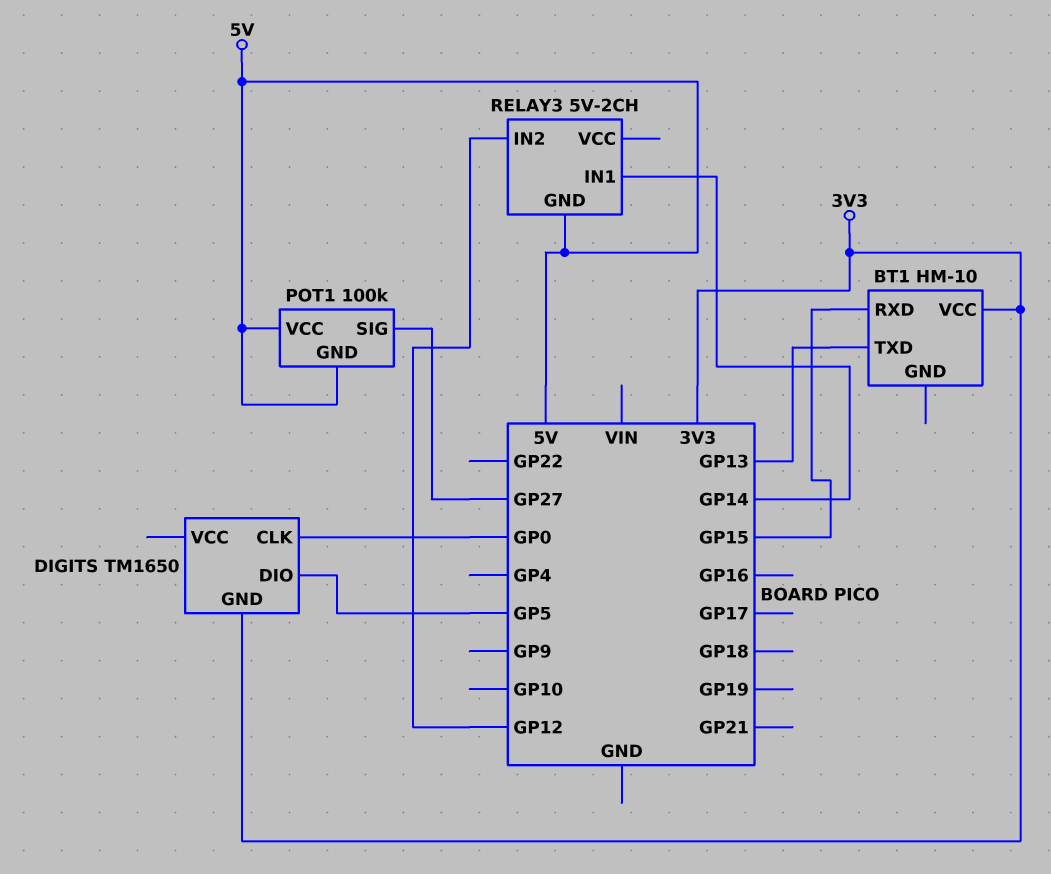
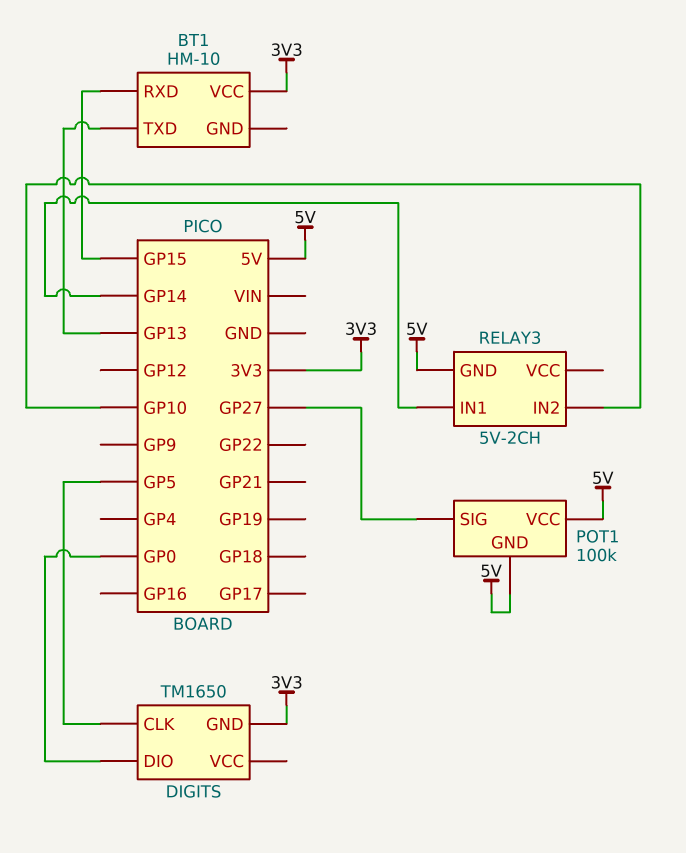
DIGITS pin CLK: GP0 -> GP5
DIGITS pin DIO: GP5 -> GP0
RELAY3 pin IN2: GP12 -> GP10

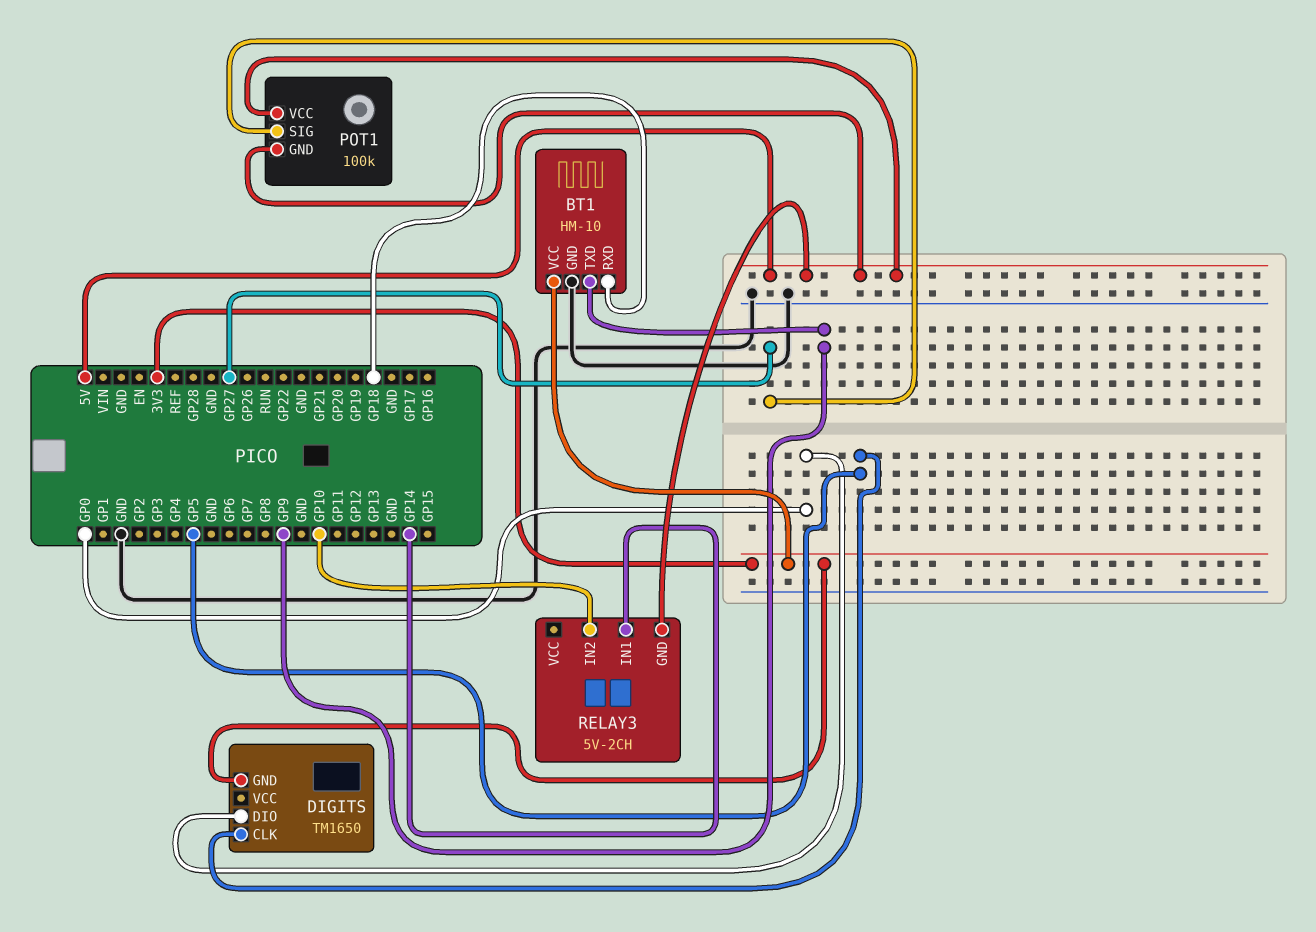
BT1 pin GND: none -> GND
BT1 pin RXD: GP15 -> GP18
BT1 pin TXD: GP13 -> GP9

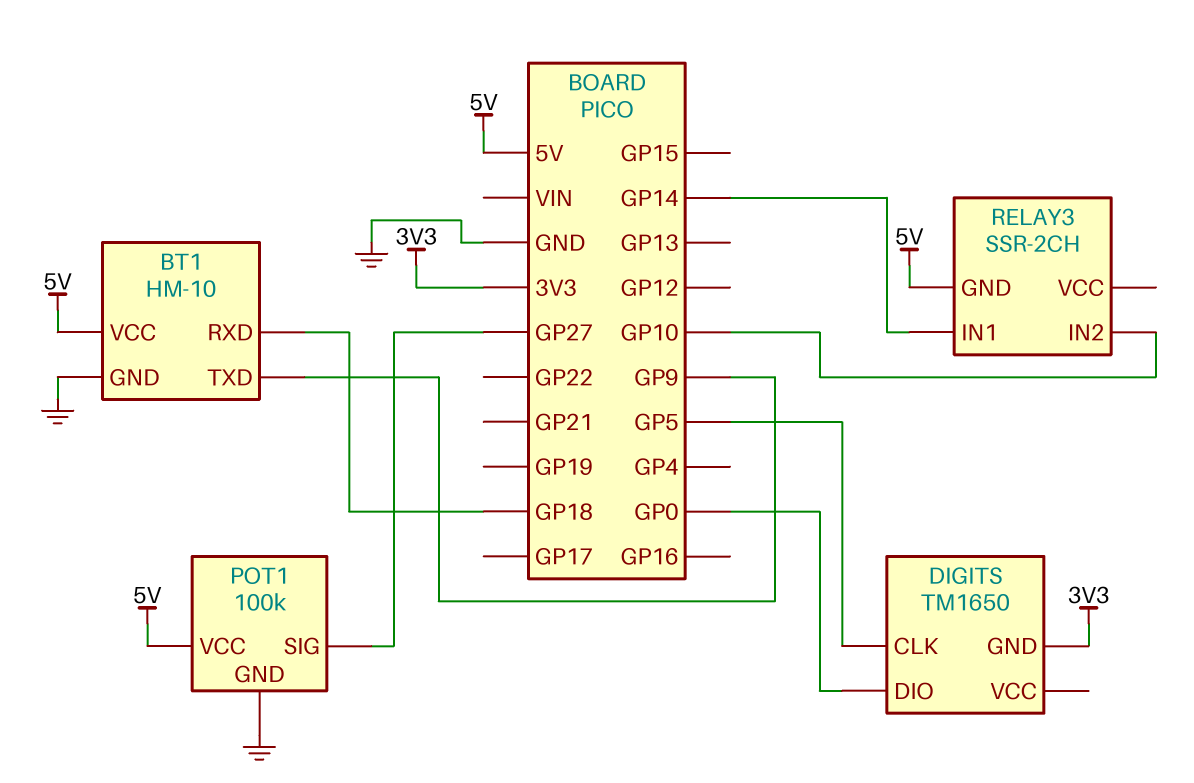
BT1 pin VCC: 3V3 -> 5V
POT1 pin GND: 5V -> GND
RELAY3: 5V-2CH -> SSR-2CH

